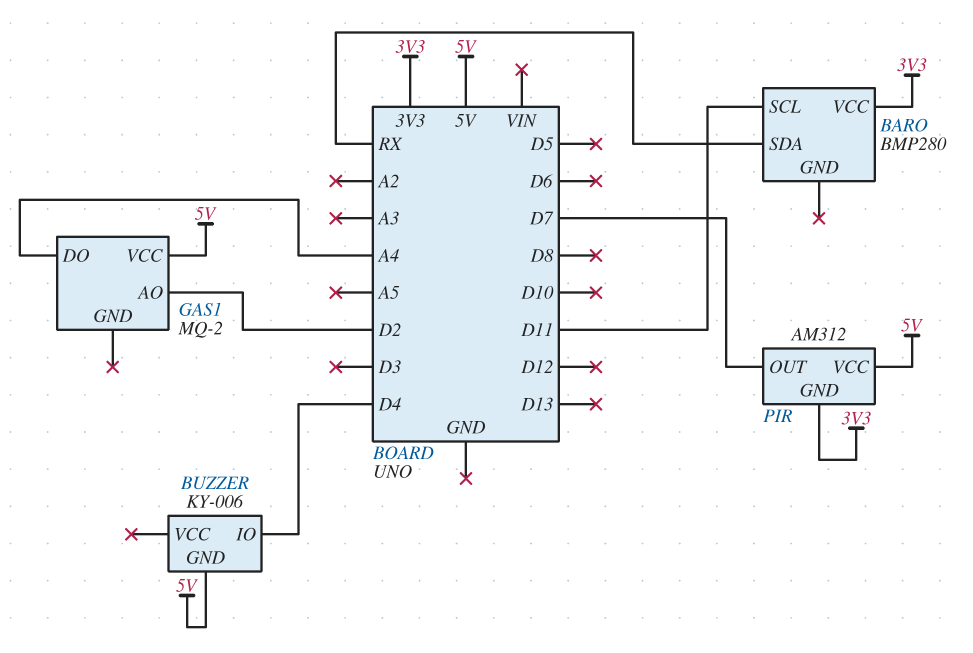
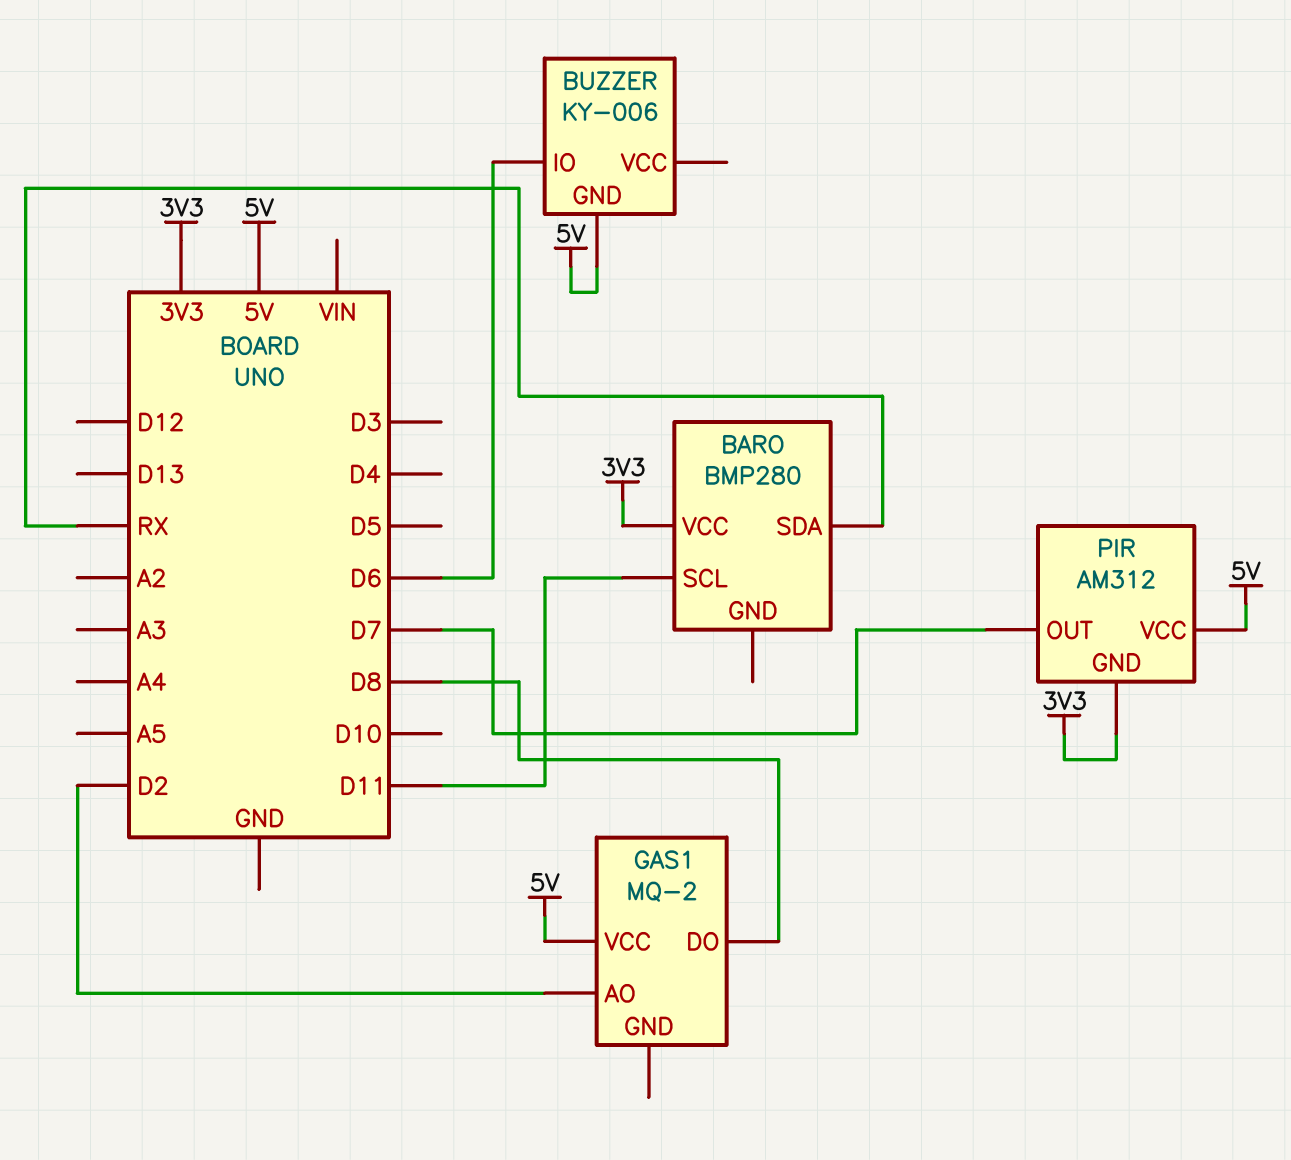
BUZZER pin IO: D4 -> D6
GAS1 pin DO: A4 -> D8

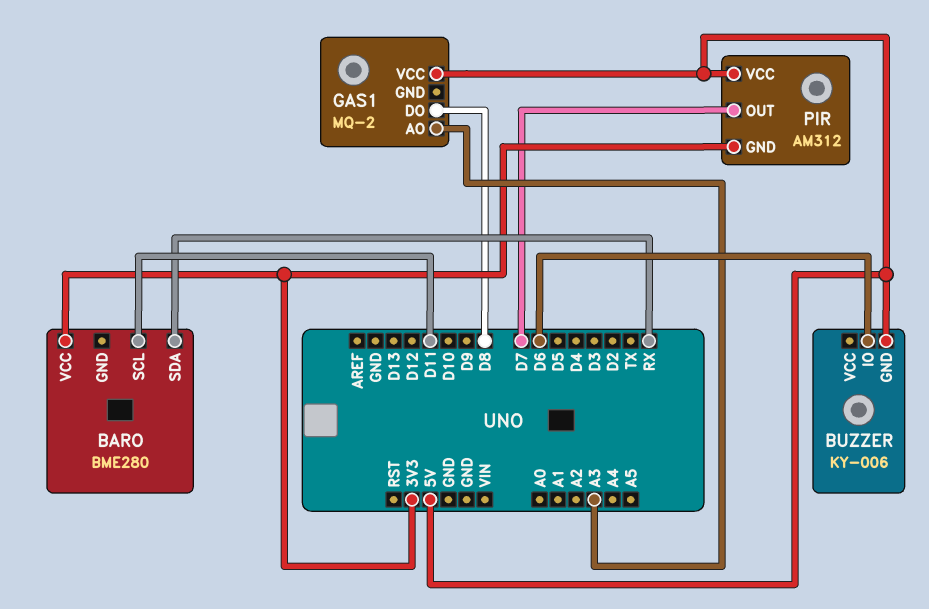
BARO: BMP280 -> BME280
GAS1 pin AO: D2 -> A3

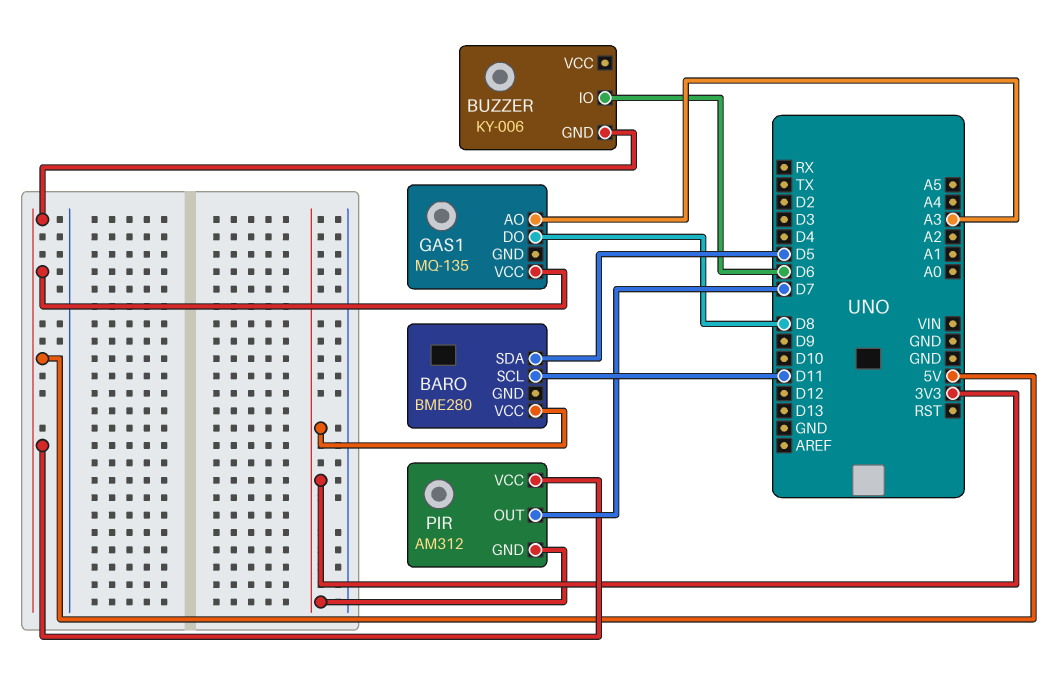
BARO pin SDA: RX -> D5
GAS1: MQ-2 -> MQ-135

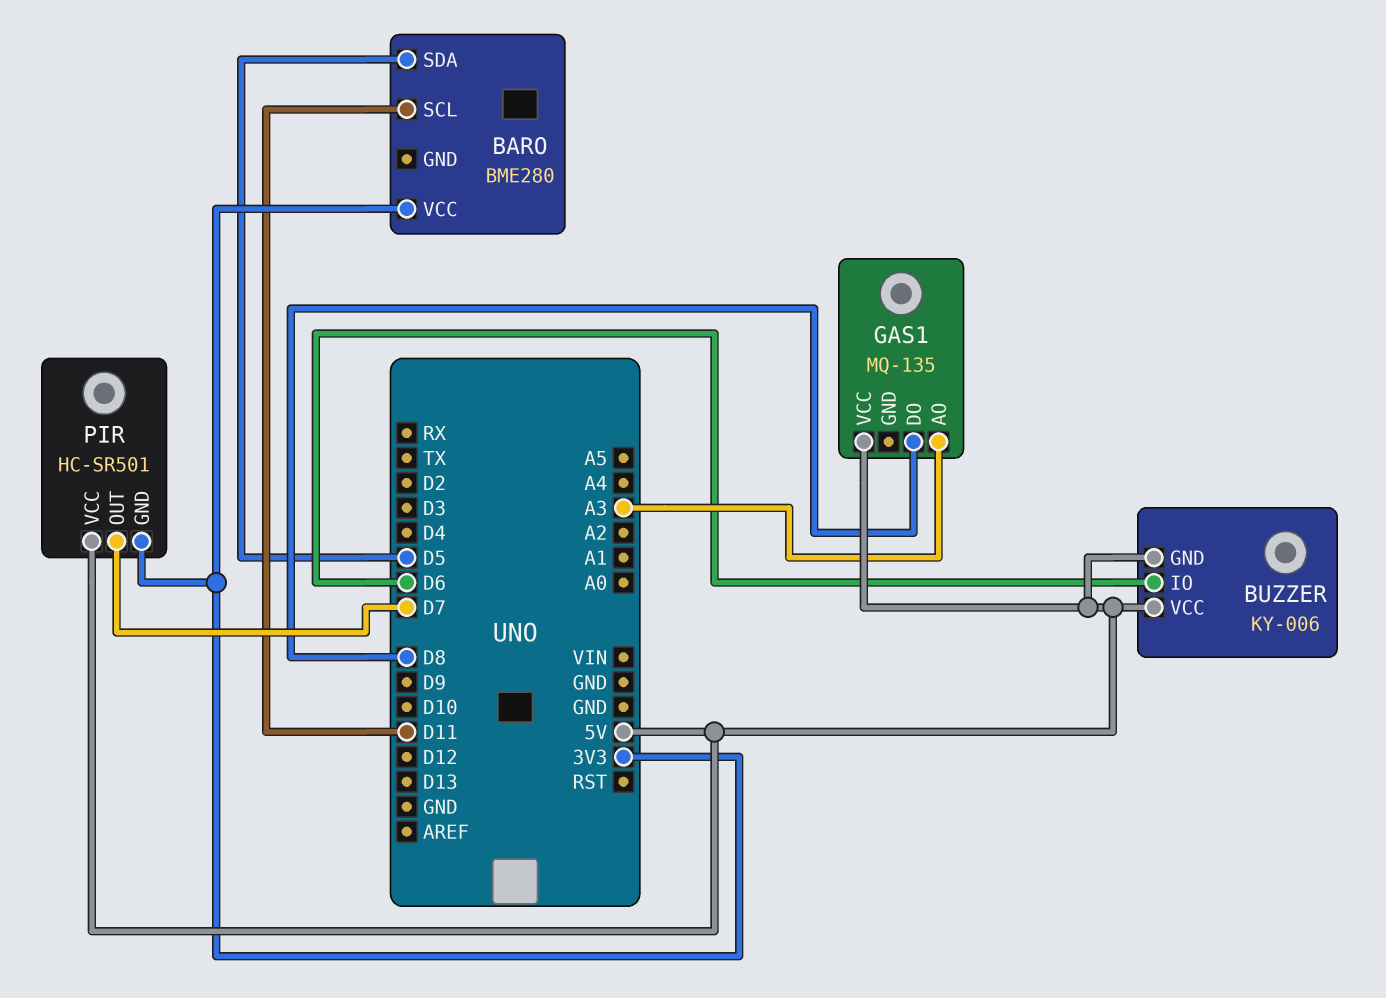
BUZZER pin VCC: none -> 5V
PIR: AM312 -> HC-SR501

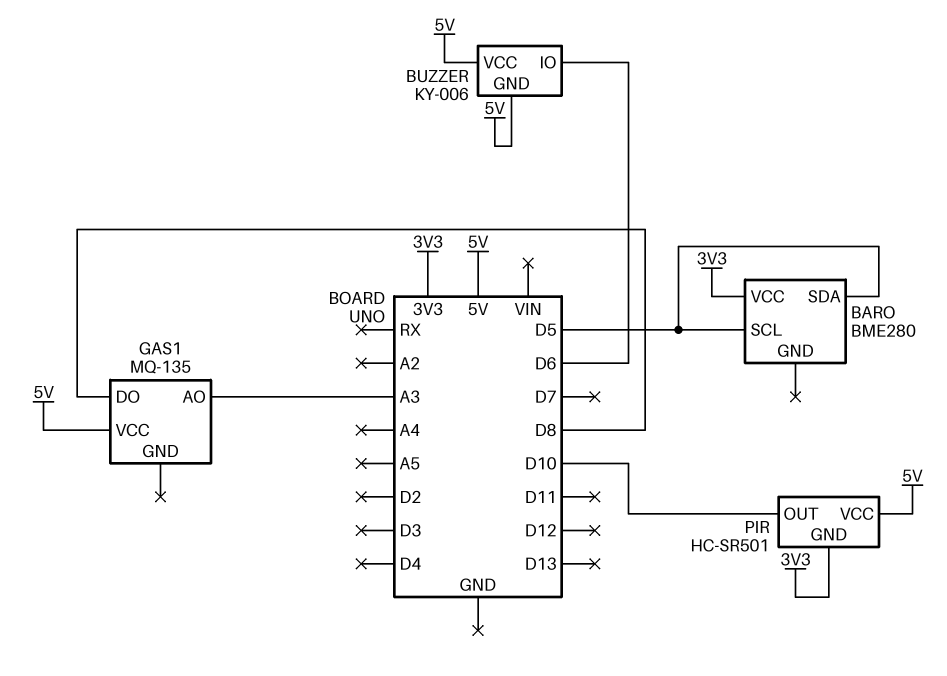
BARO pin SCL: D11 -> D5
PIR pin OUT: D7 -> D10

